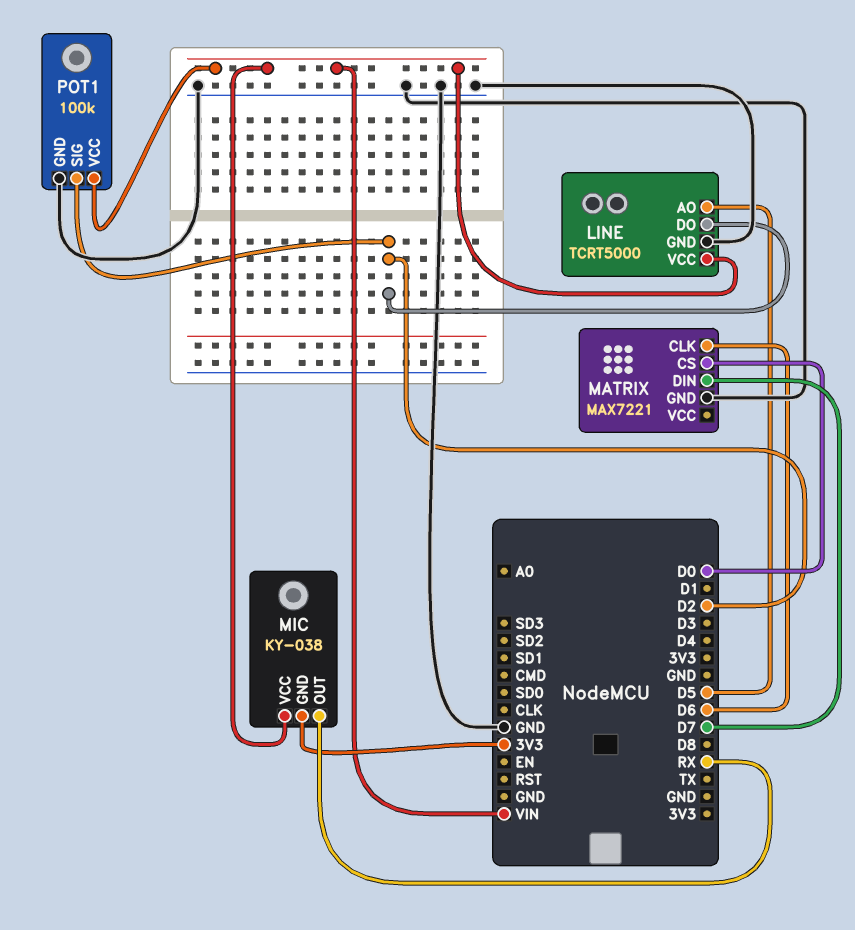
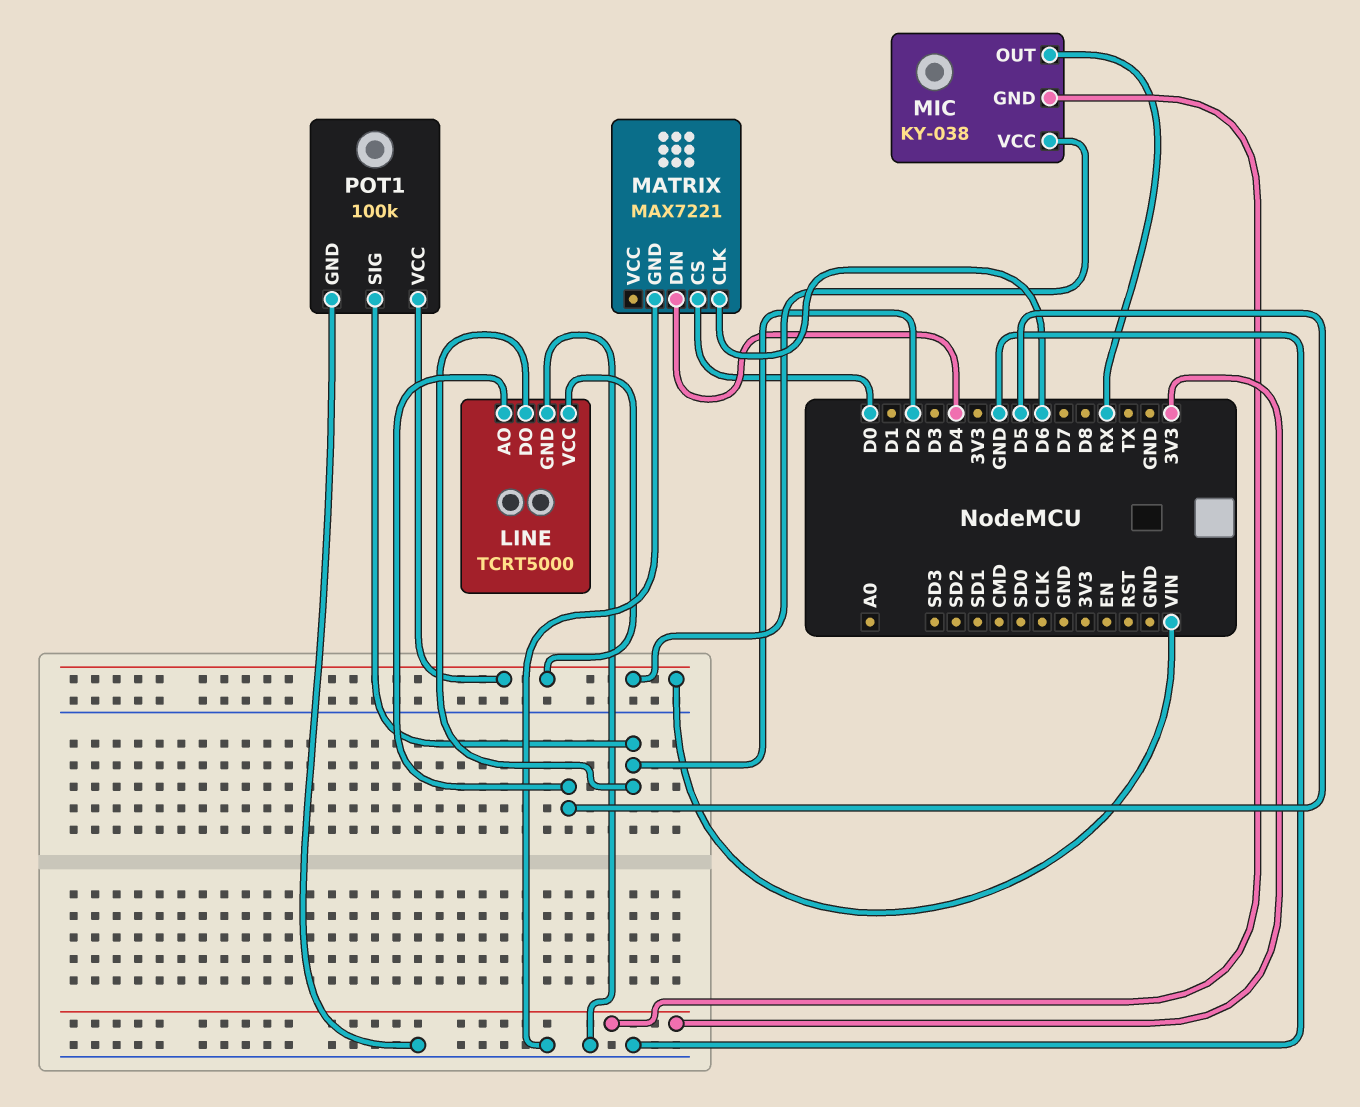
MATRIX pin DIN: D7 -> D4

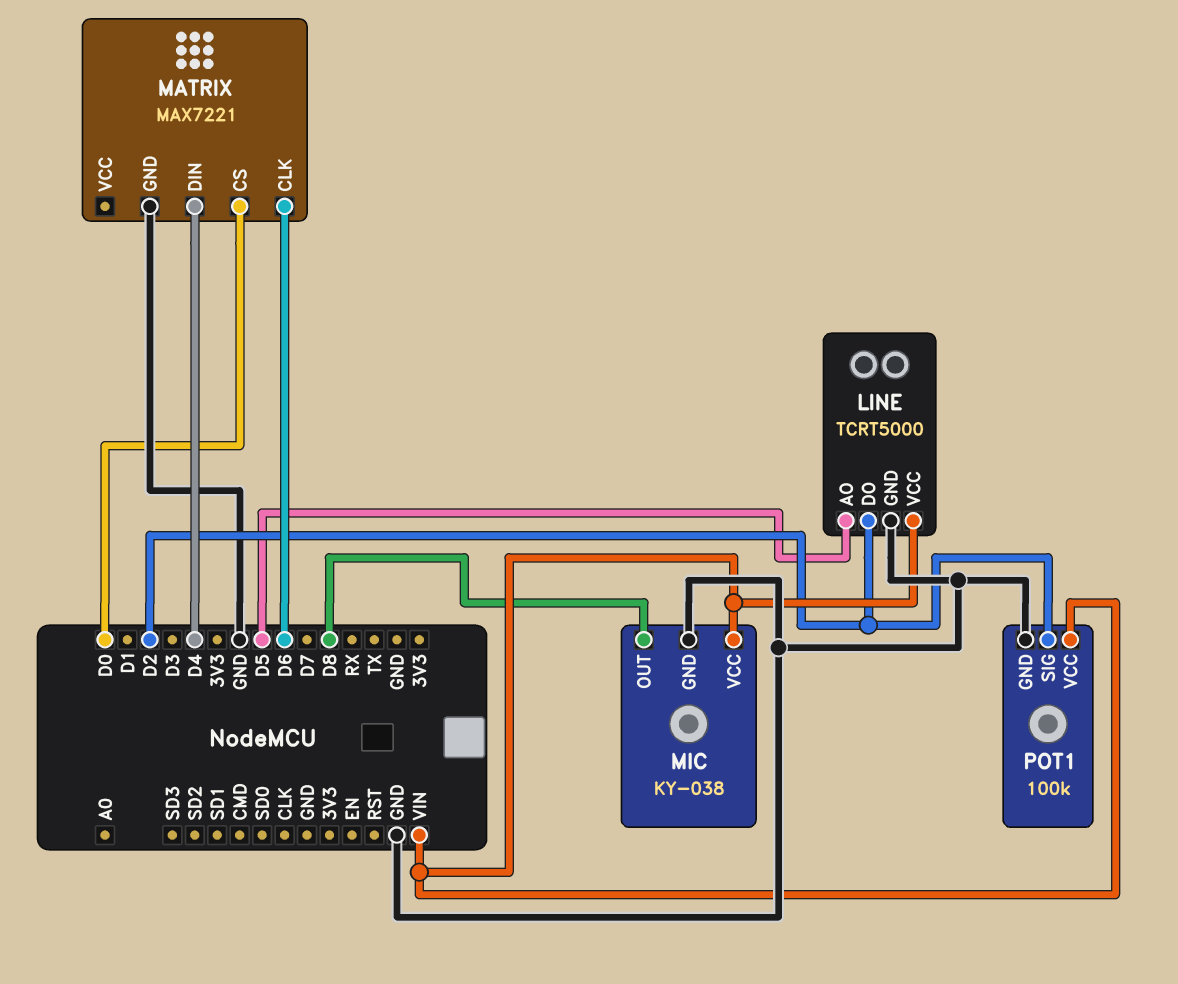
MIC pin GND: 3V3 -> GND
MIC pin OUT: RX -> D8

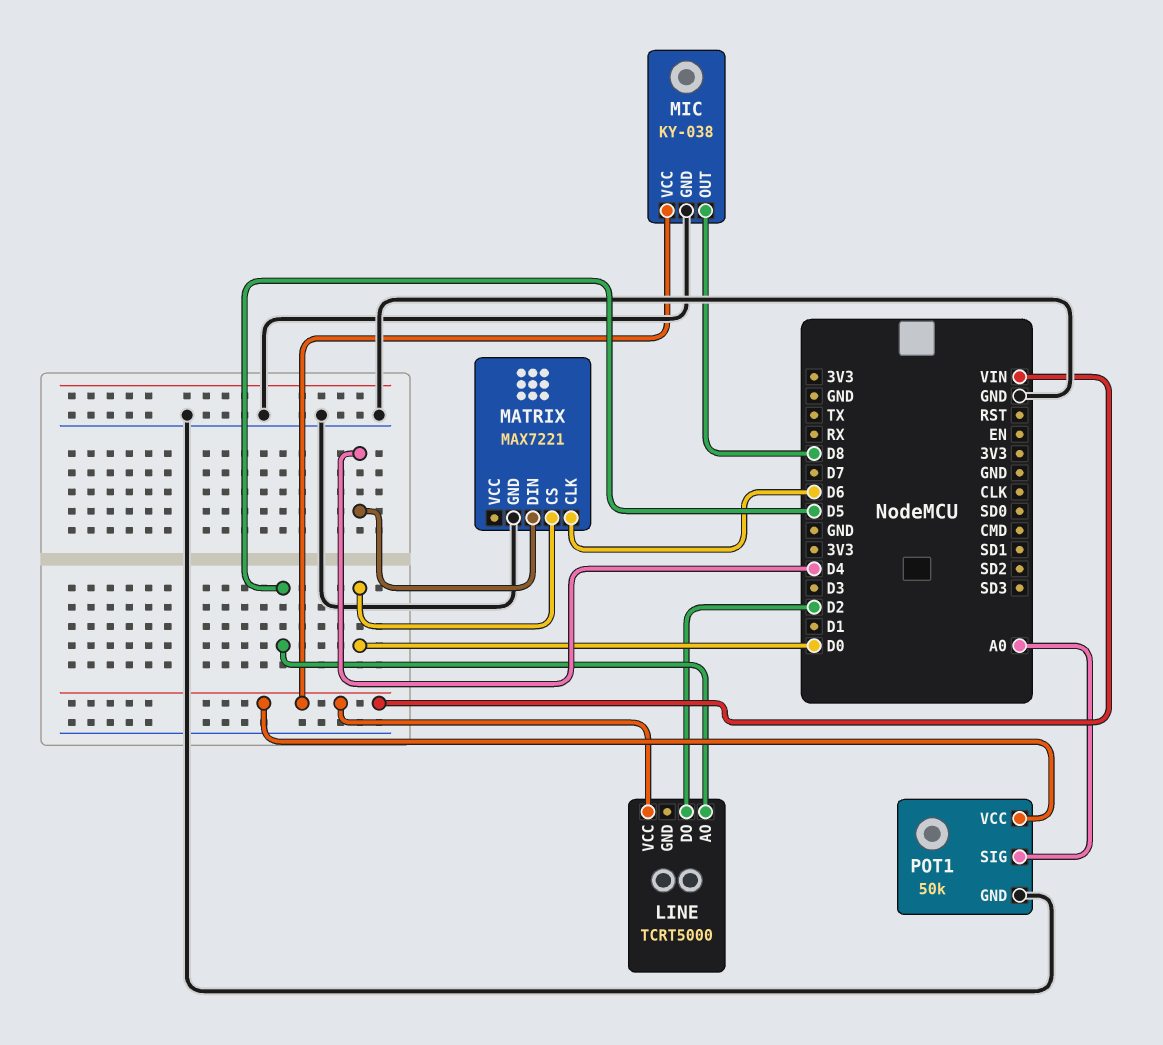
LINE pin GND: GND -> none
POT1: 100k -> 50k
POT1 pin SIG: D2 -> A0

